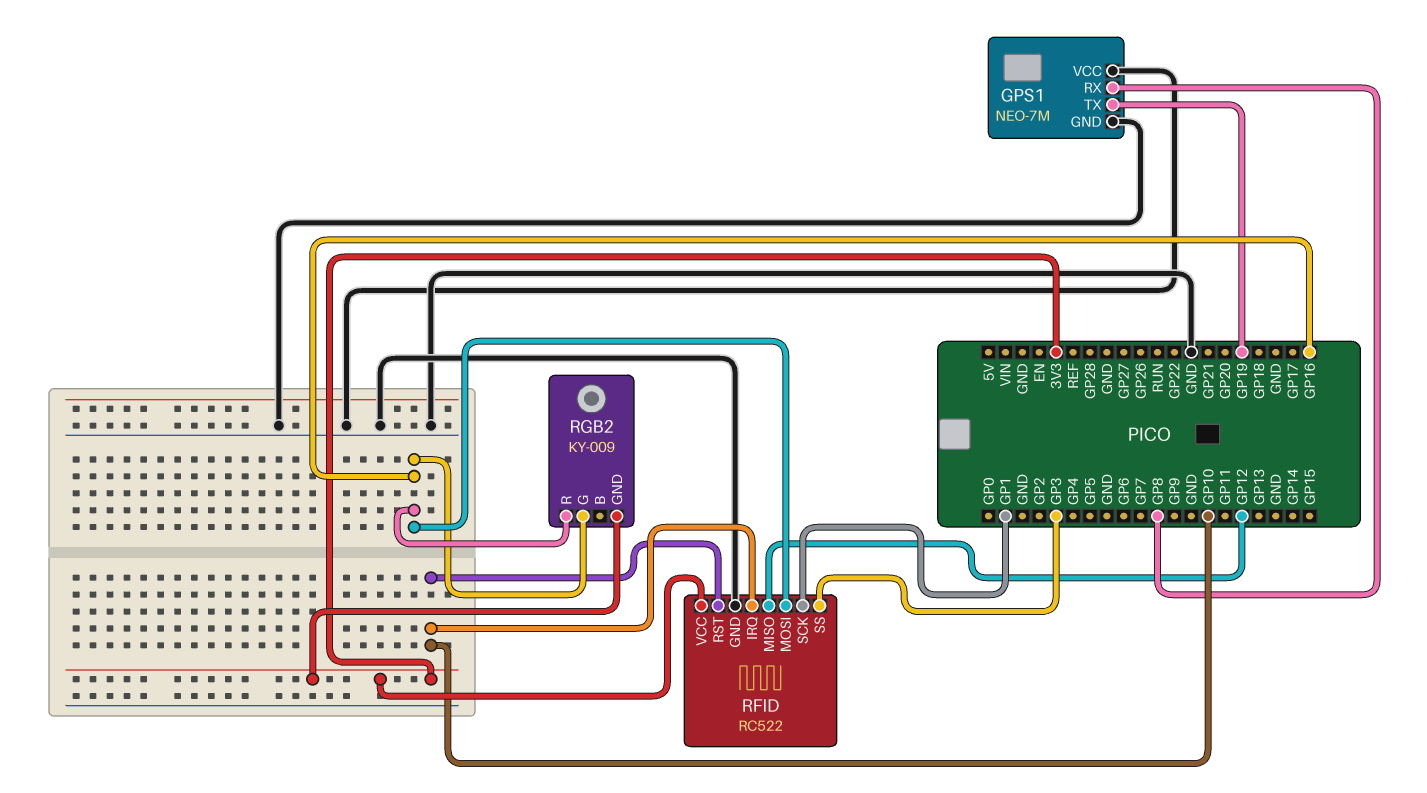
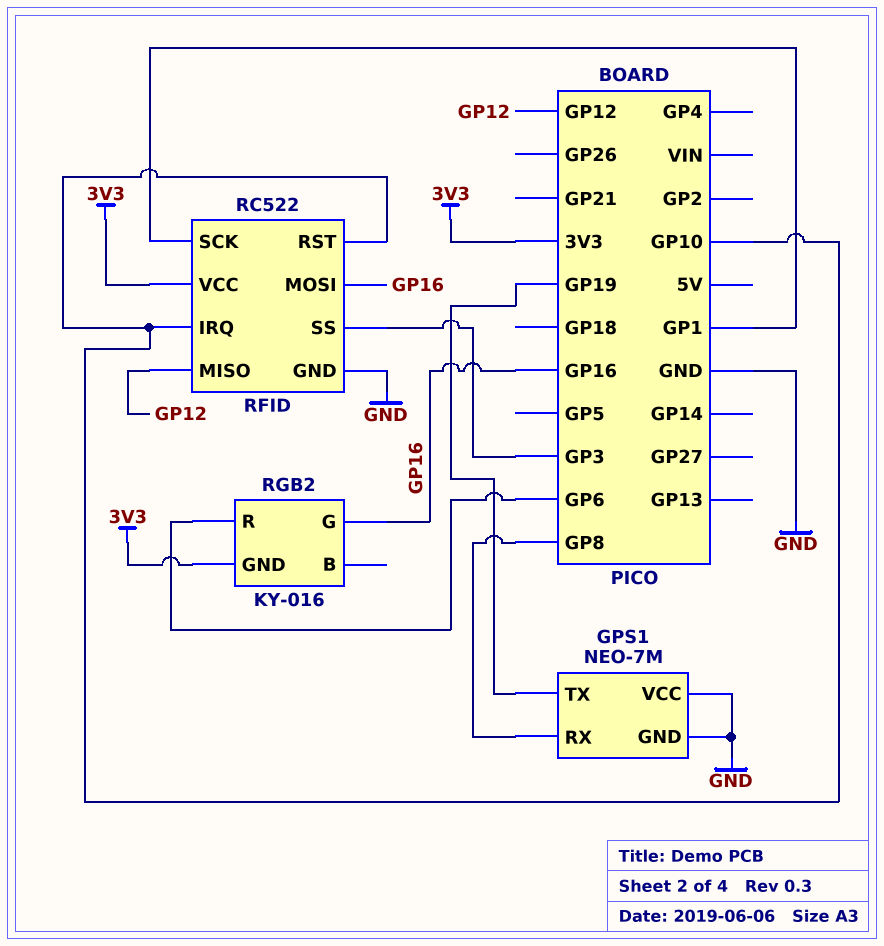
RGB2: KY-009 -> KY-016
RGB2 pin R: GP16 -> GP6

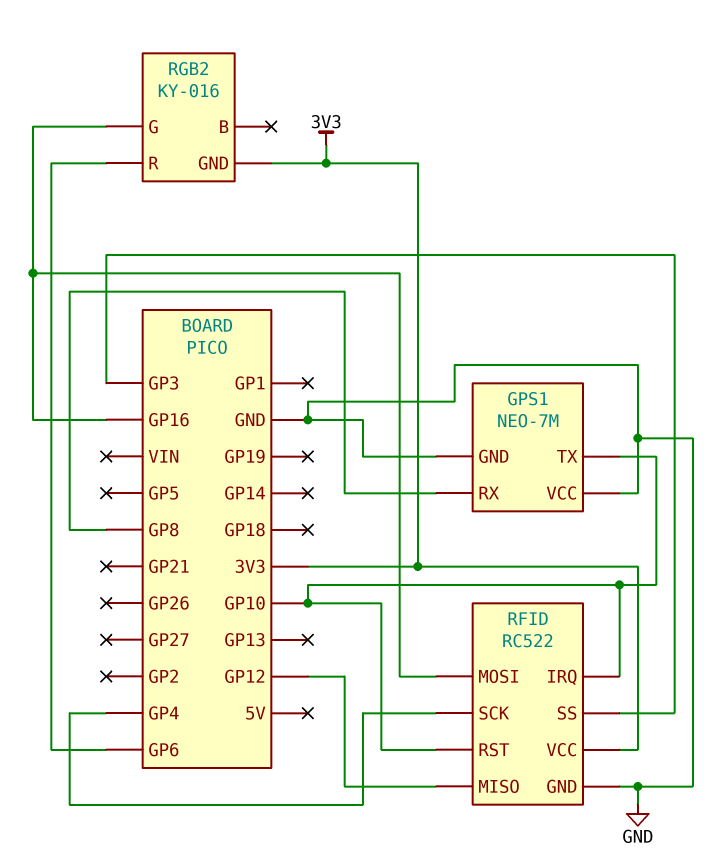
GPS1 pin TX: GP19 -> GP10
RFID pin SCK: GP1 -> GP4

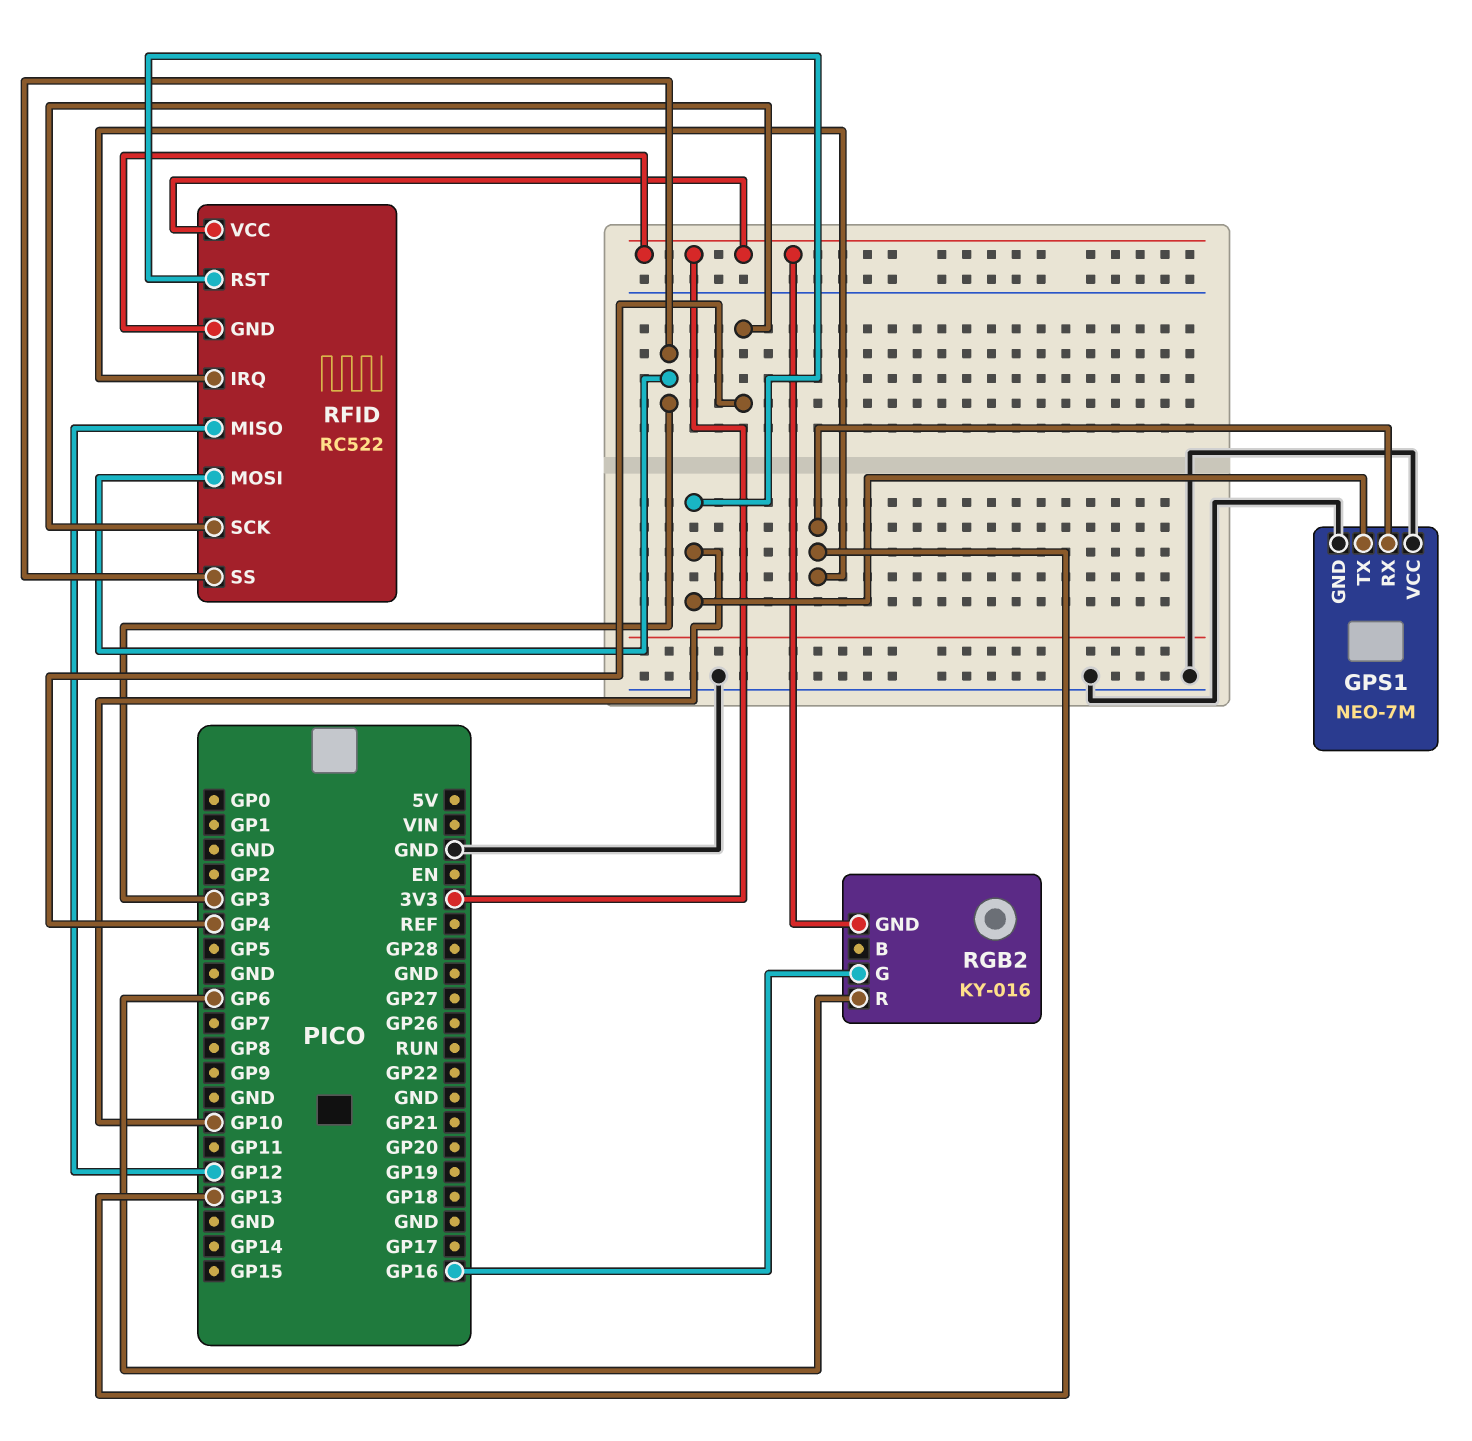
GPS1 pin RX: GP8 -> GP13
RFID pin GND: GND -> 3V3
RFID pin IRQ: GP10 -> GP13
RFID pin MOSI: GP16 -> GP3

